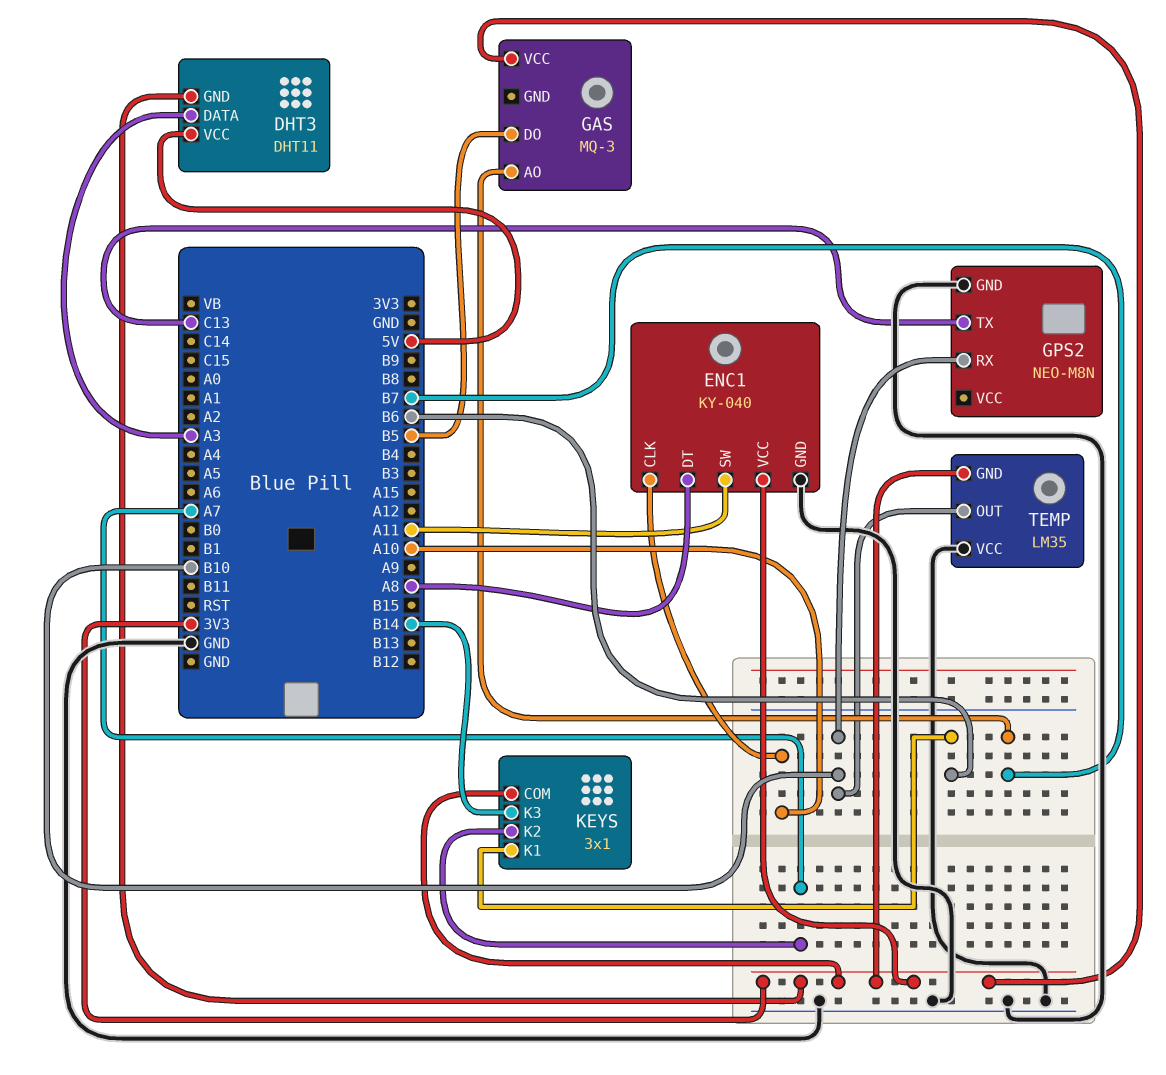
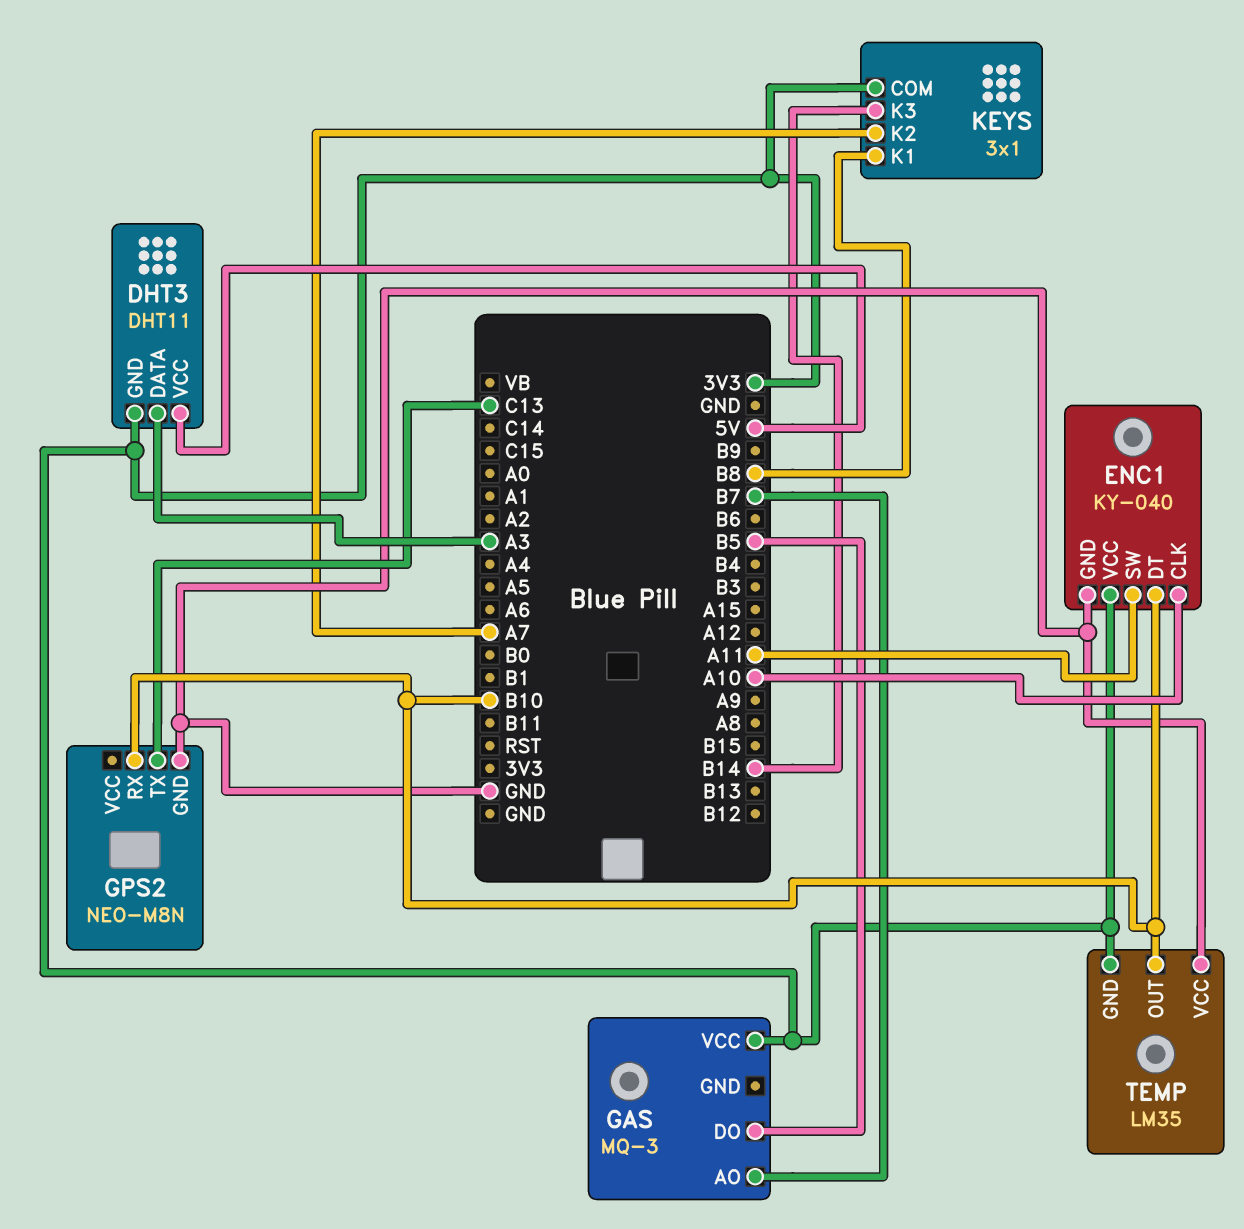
ENC1 pin DT: A8 -> B10
KEYS pin K1: B6 -> B8

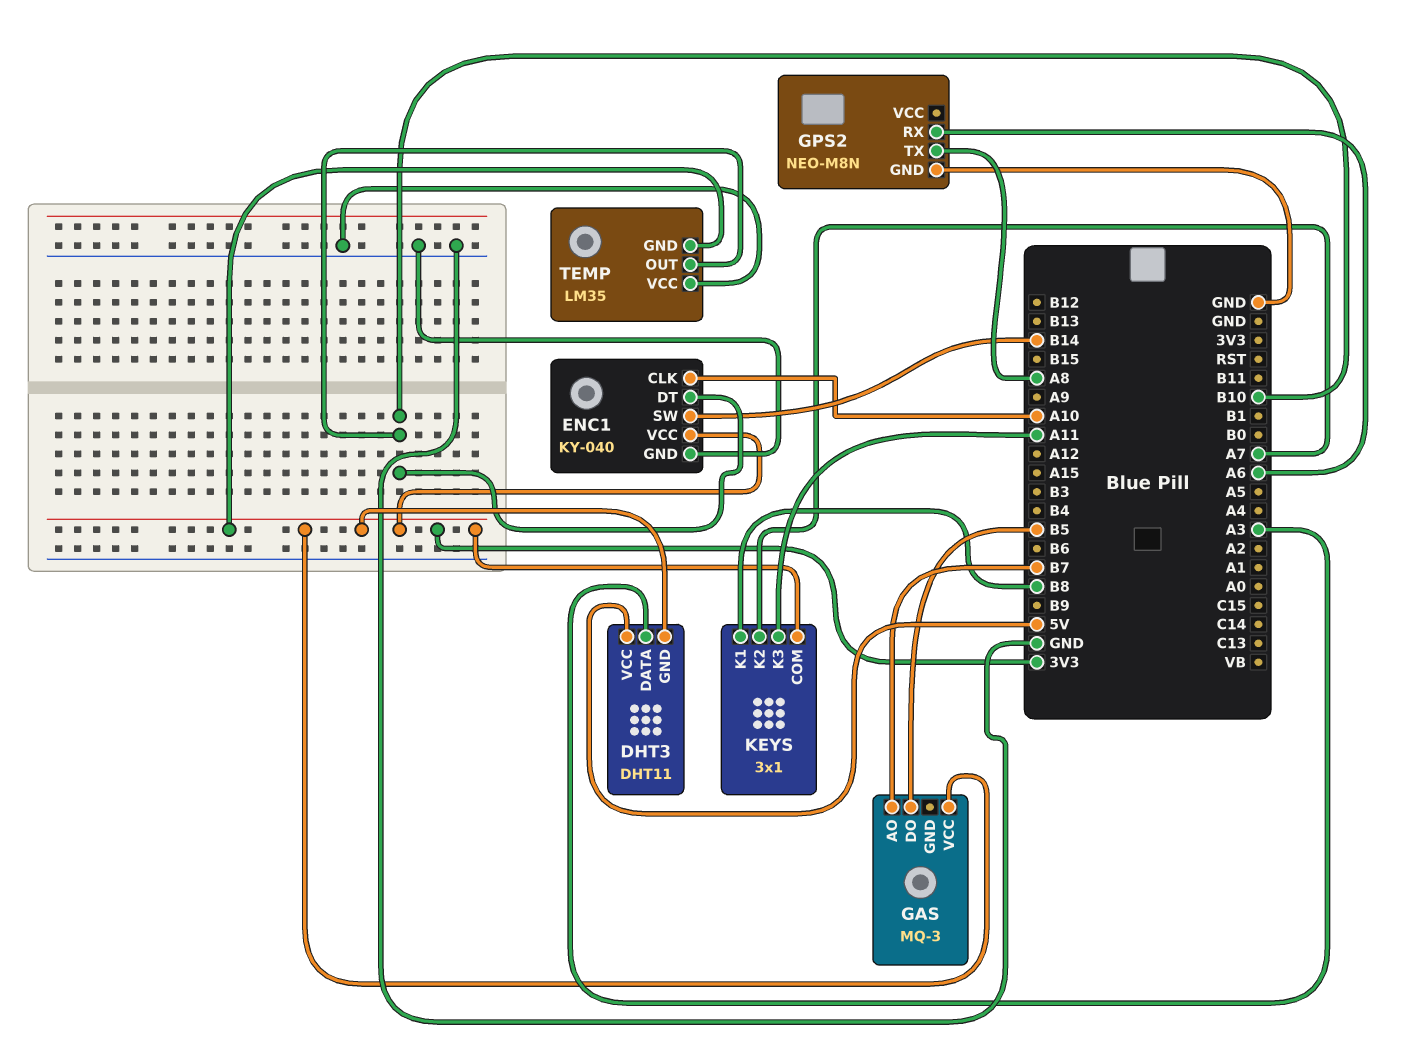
ENC1 pin SW: A11 -> B14
GPS2 pin RX: B10 -> A6
GPS2 pin TX: C13 -> A8
KEYS pin K3: B14 -> A11

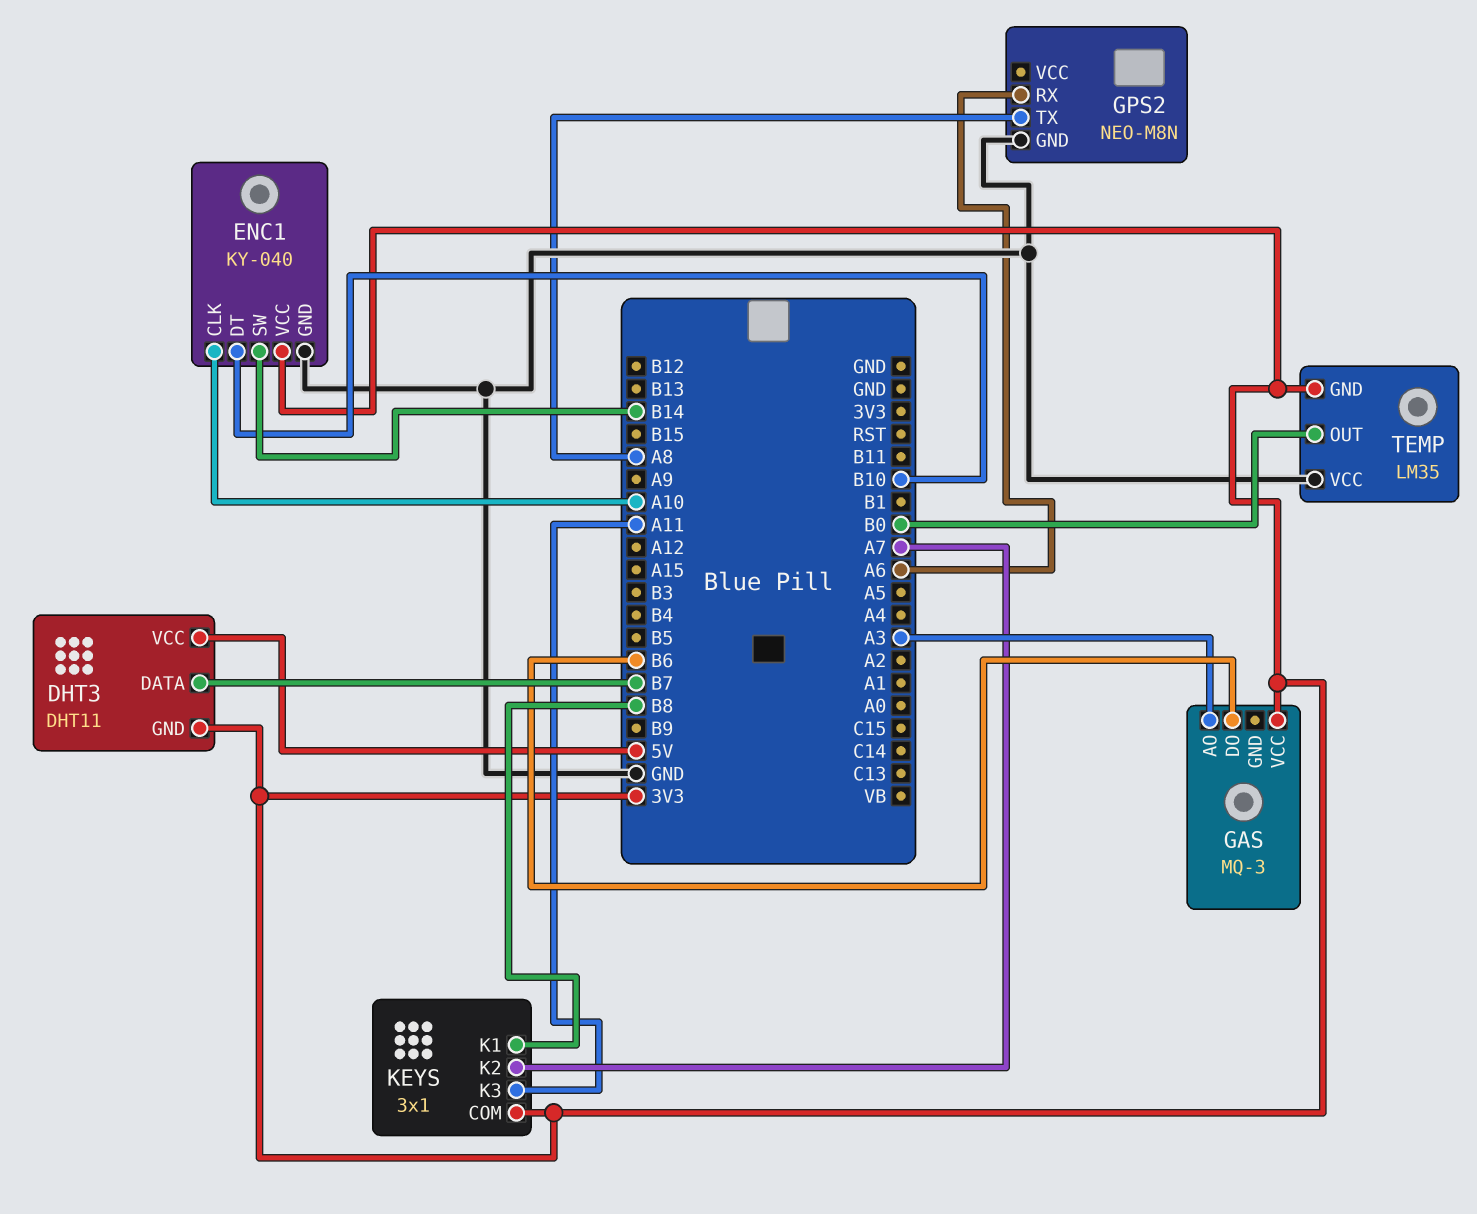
DHT3 pin DATA: A3 -> B7
GAS pin AO: B7 -> A3
GAS pin DO: B5 -> B6
TEMP pin OUT: B10 -> B0

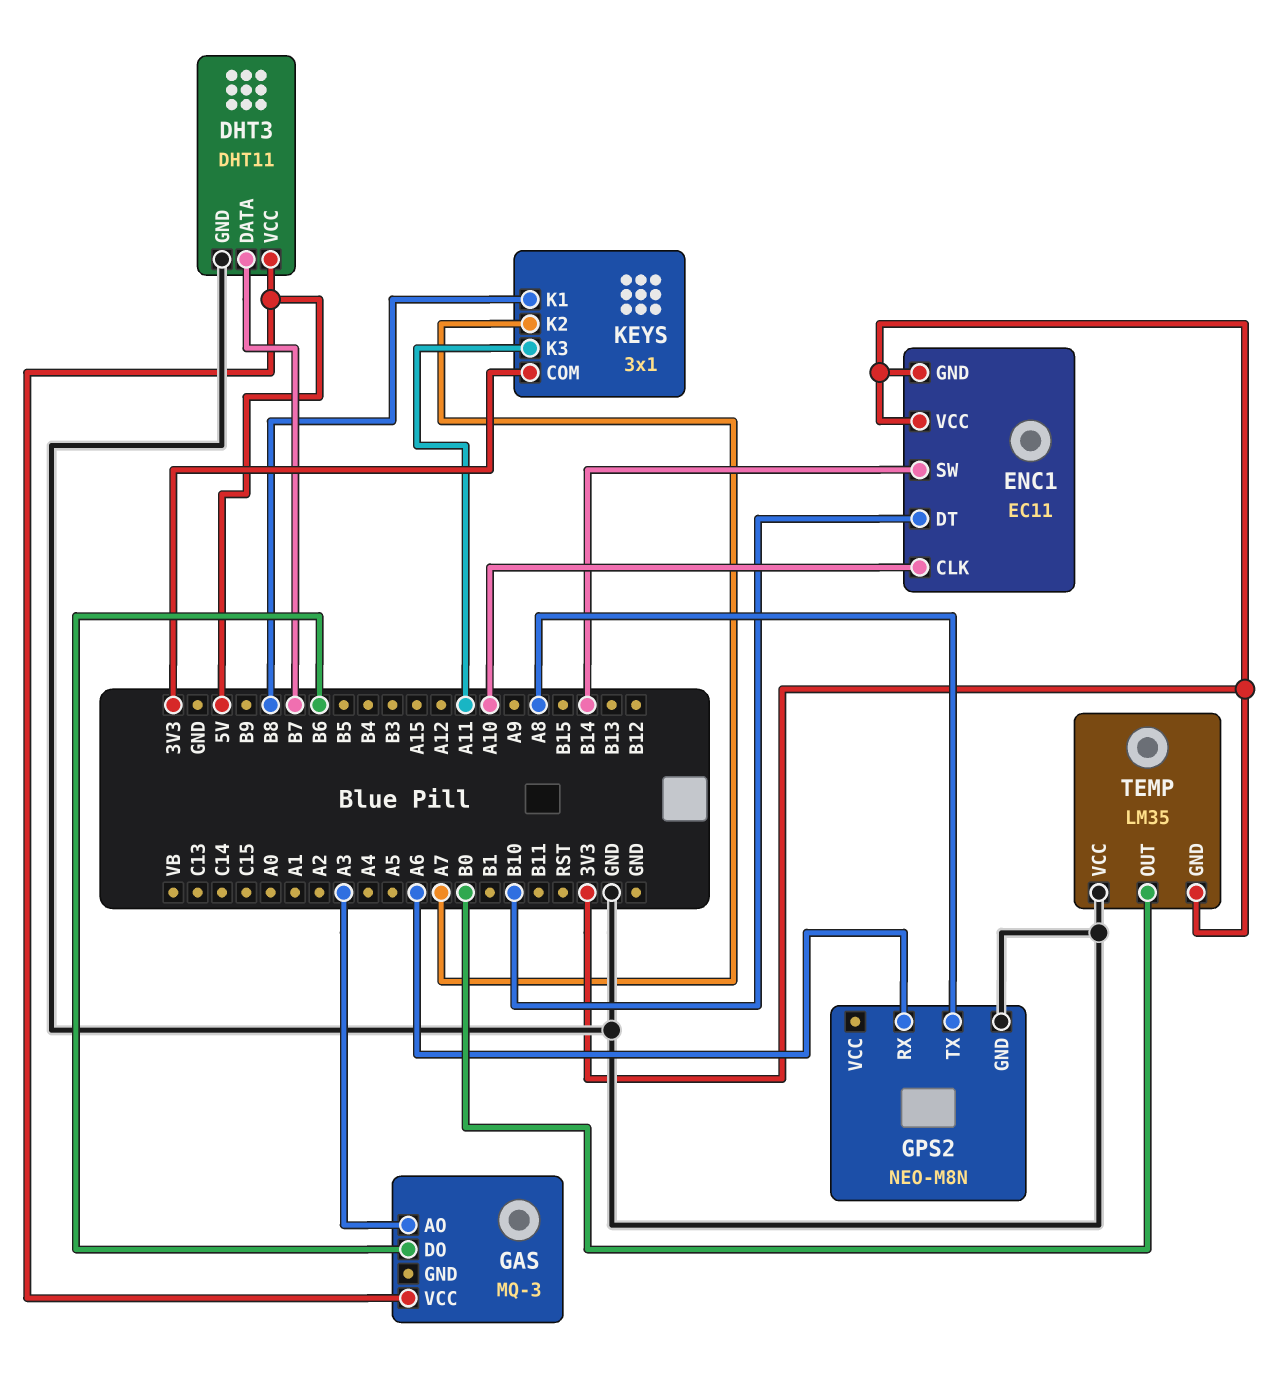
DHT3 pin GND: 3V3 -> GND
ENC1: KY-040 -> EC11
ENC1 pin GND: GND -> 3V3
GAS pin VCC: 3V3 -> 5V

